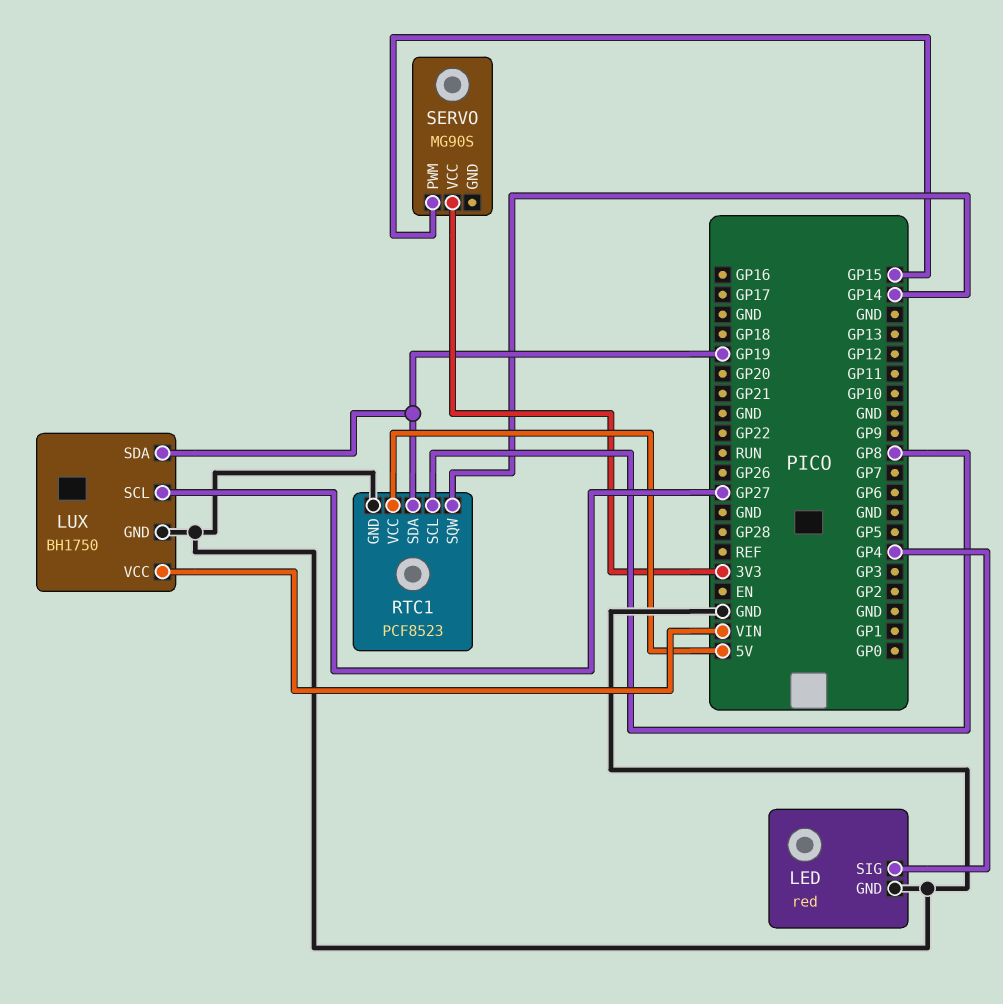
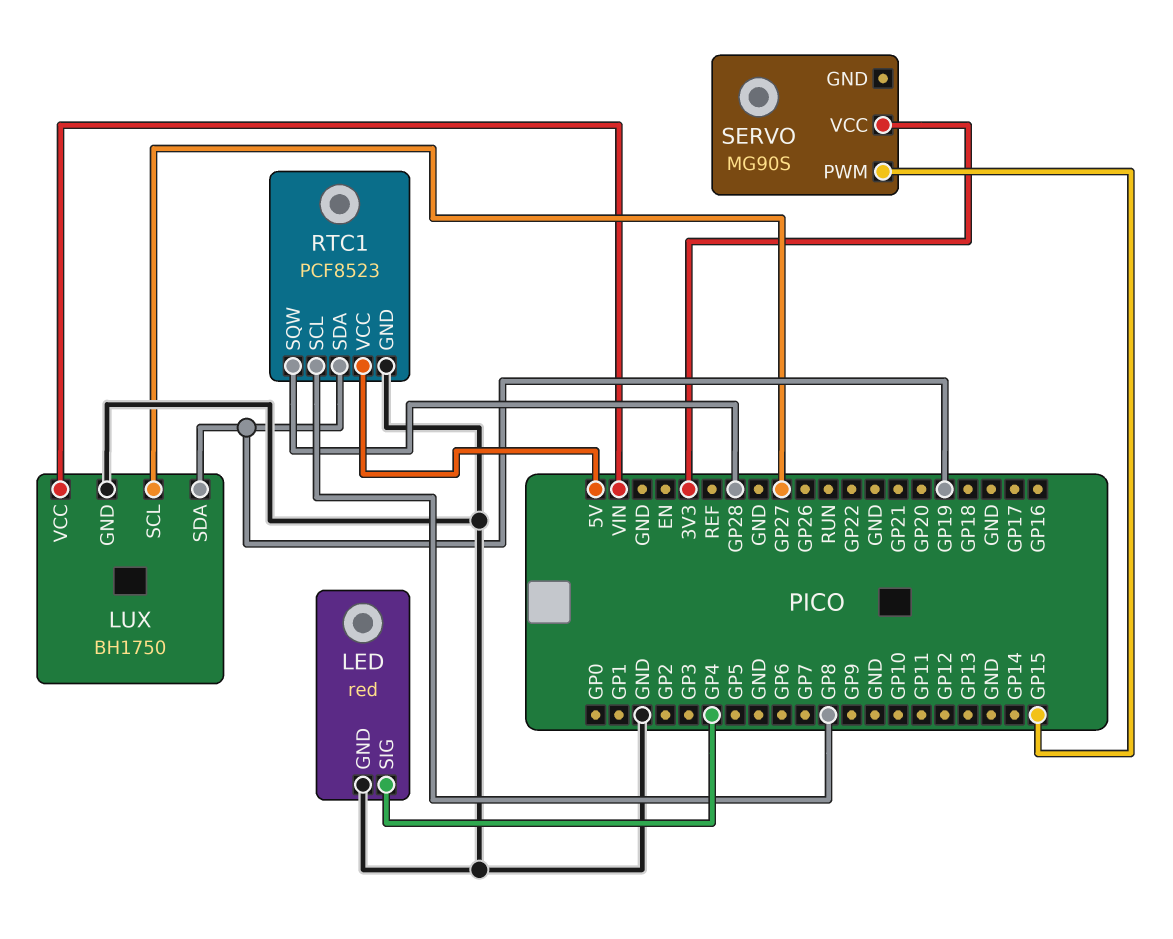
RTC1 pin SQW: GP14 -> GP28

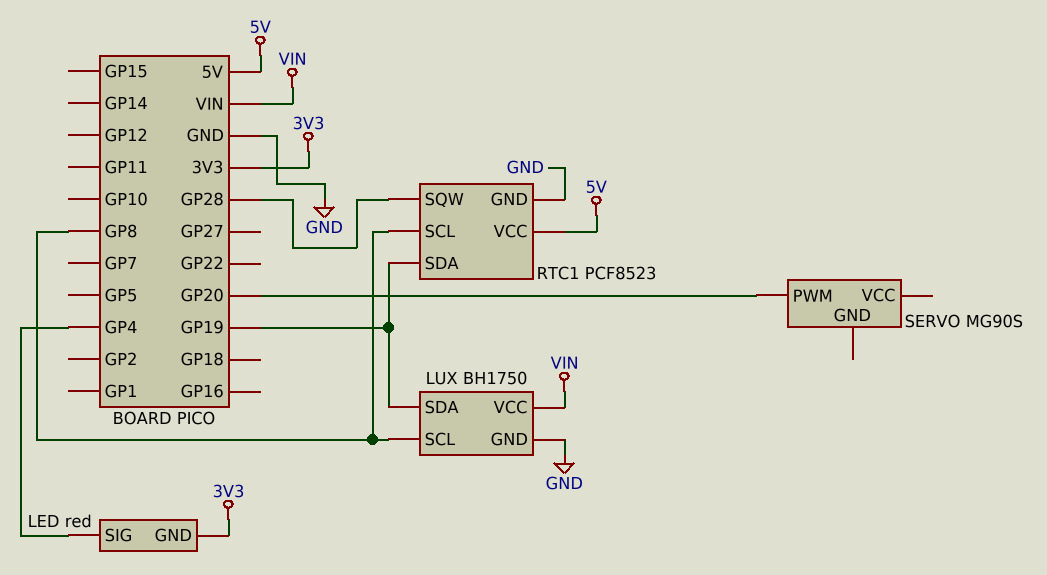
LED pin GND: GND -> 3V3
LUX pin SCL: GP27 -> GP8
SERVO pin PWM: GP15 -> GP20
SERVO pin VCC: 3V3 -> none

